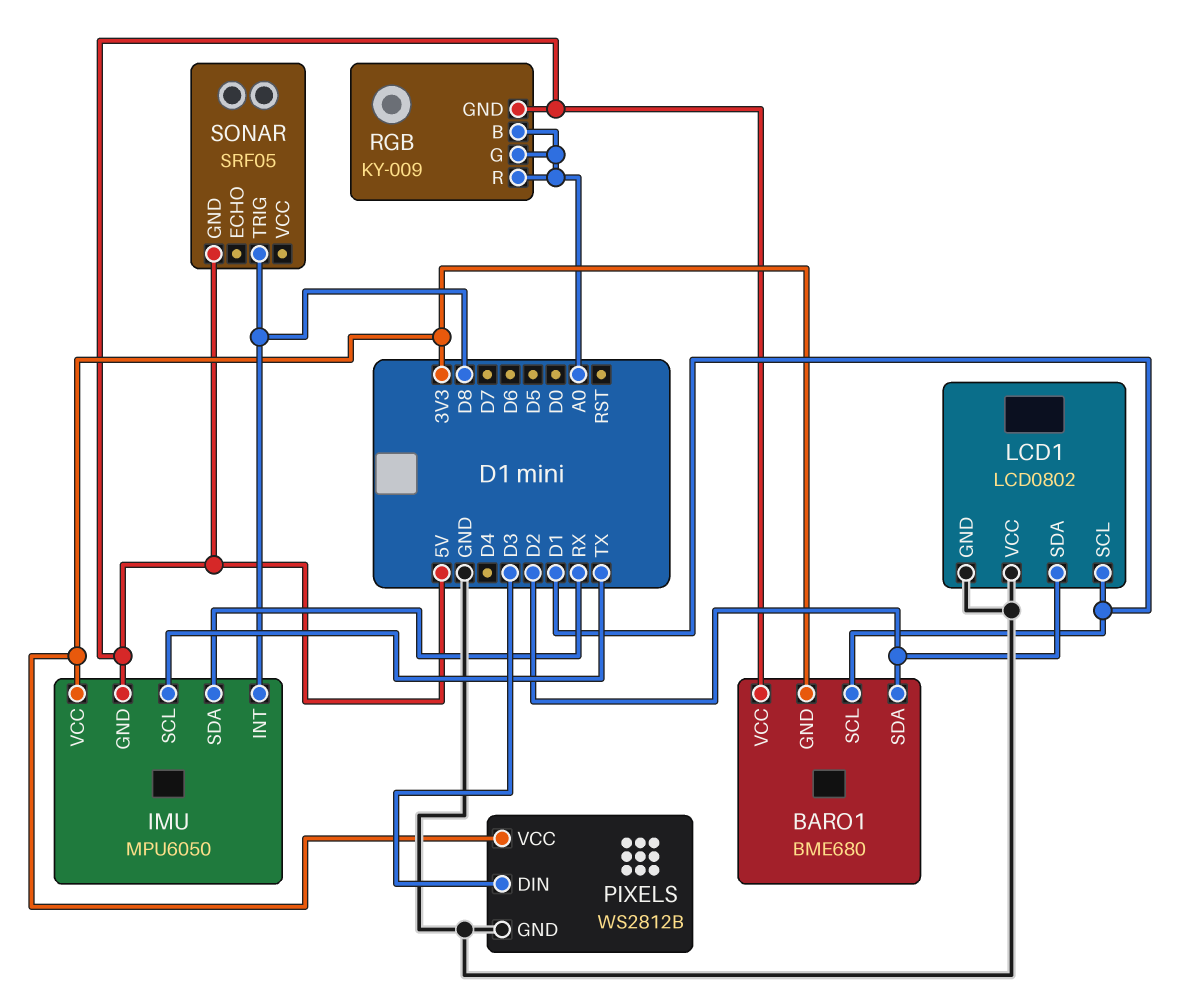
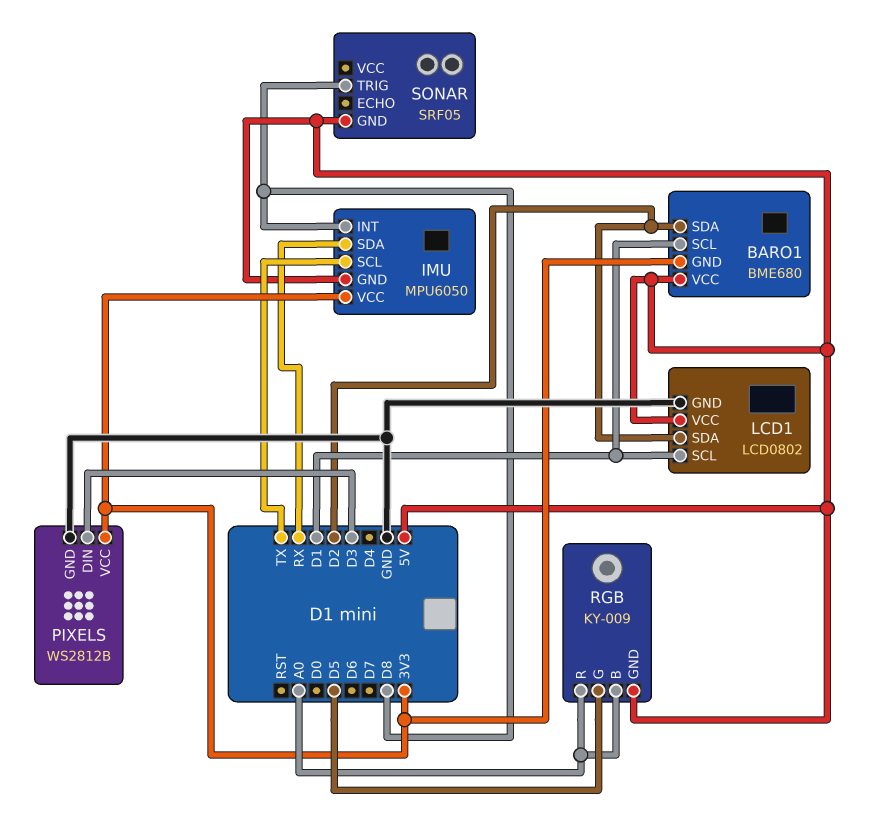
LCD1 pin VCC: GND -> 5V
RGB pin G: A0 -> D5

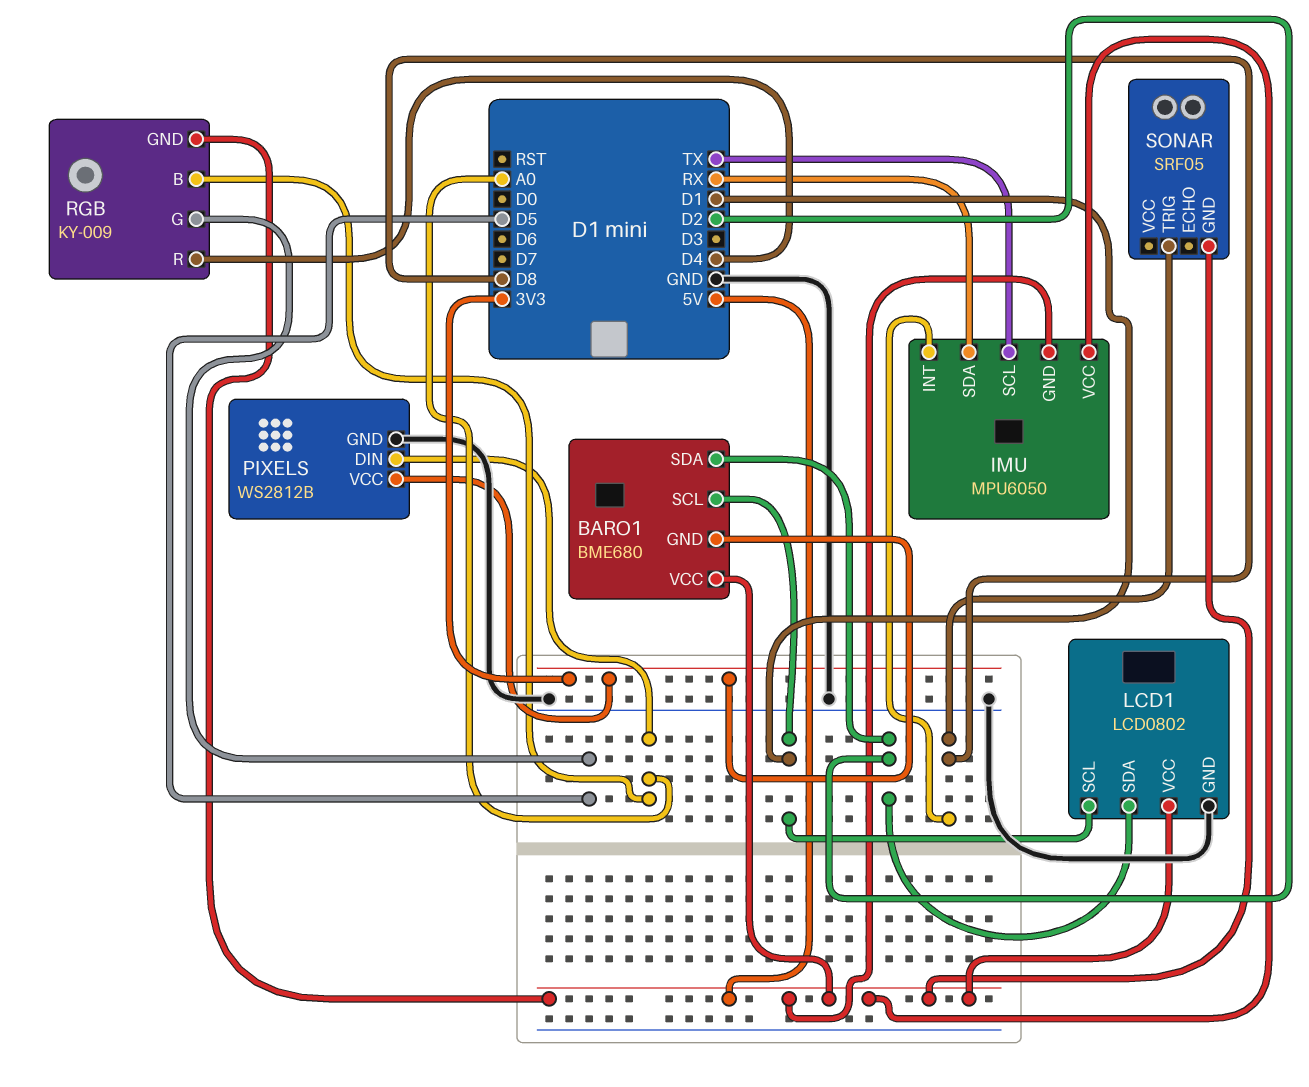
IMU pin VCC: 3V3 -> 5V
PIXELS pin DIN: D3 -> A0
RGB pin R: A0 -> D4

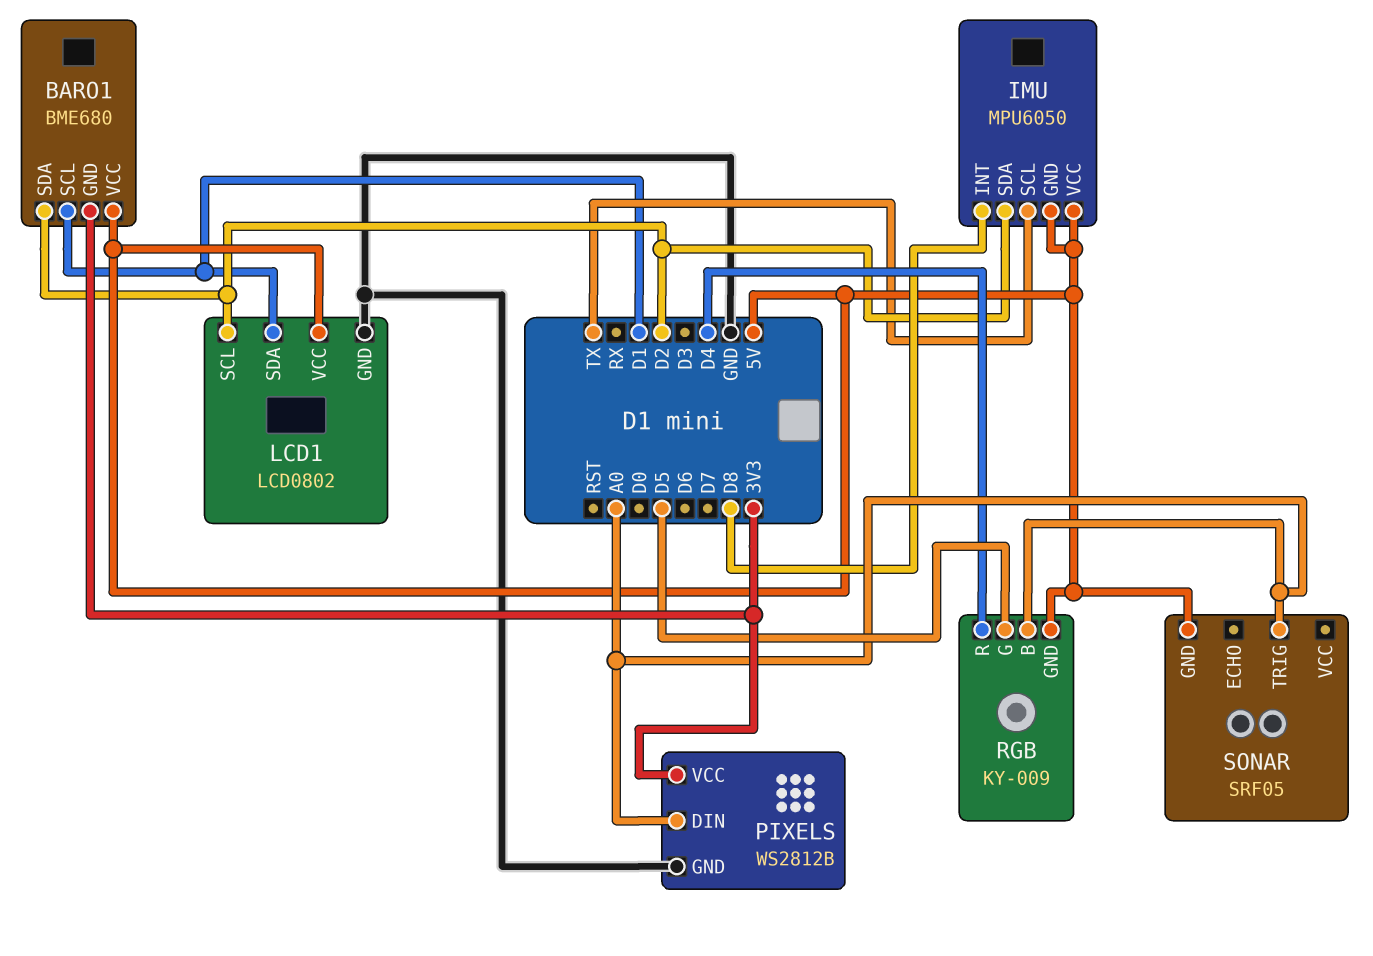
IMU pin SDA: RX -> D2
LCD1 pin SCL: D1 -> D2
LCD1 pin SDA: D2 -> D1
SONAR pin TRIG: D8 -> A0

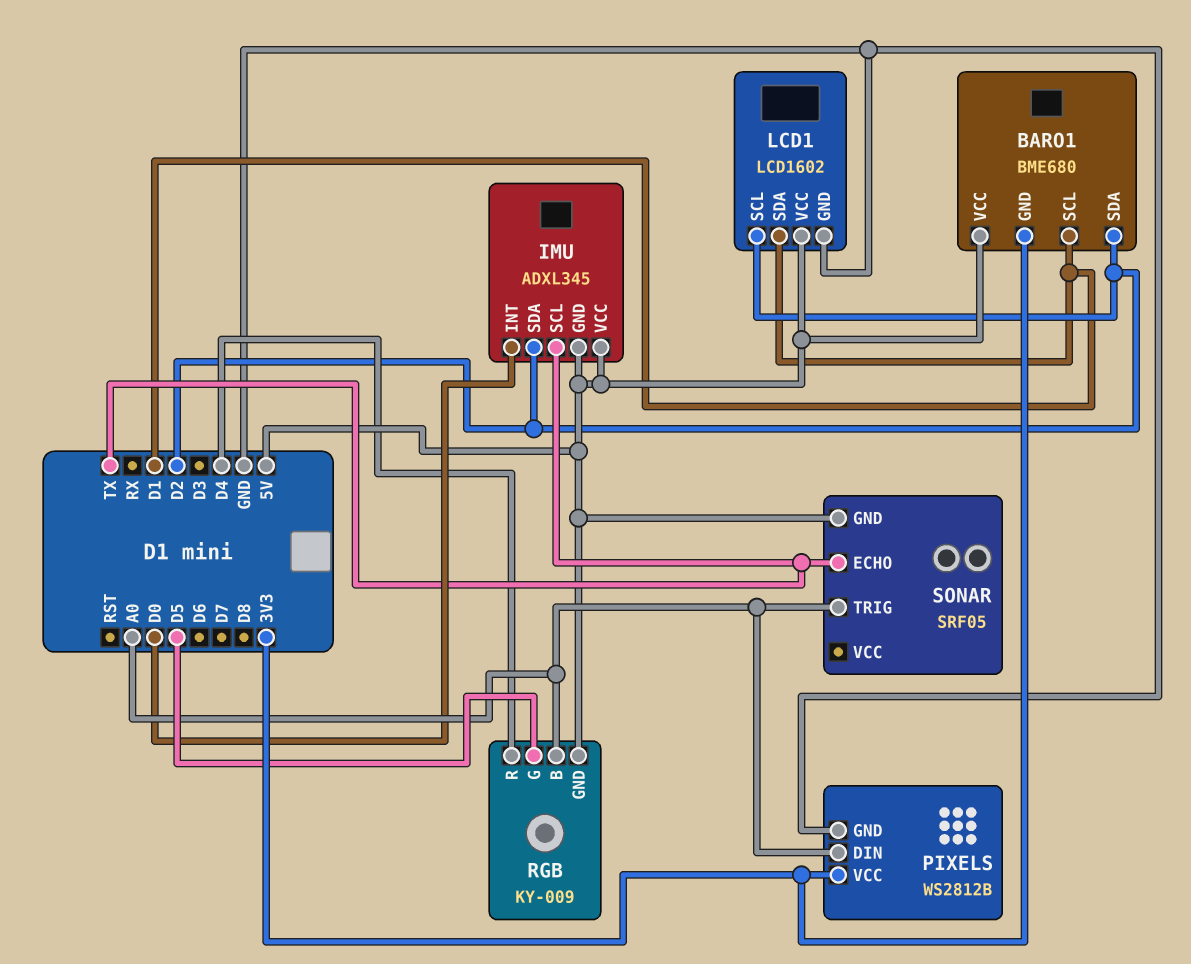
IMU: MPU6050 -> ADXL345
IMU pin INT: D8 -> D0
LCD1: LCD0802 -> LCD1602
SONAR pin ECHO: none -> TX

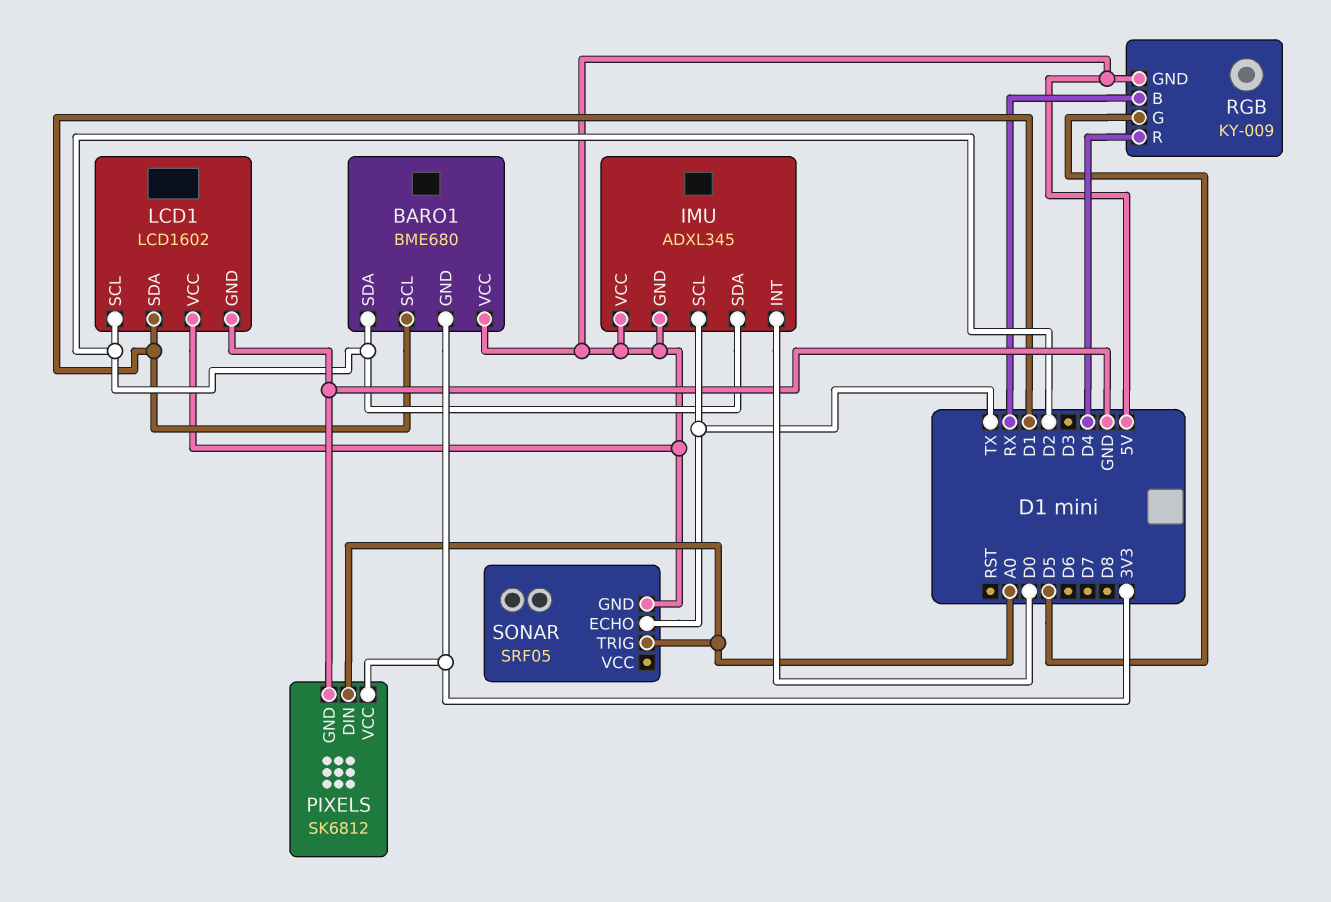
PIXELS: WS2812B -> SK6812
RGB pin B: A0 -> RX

